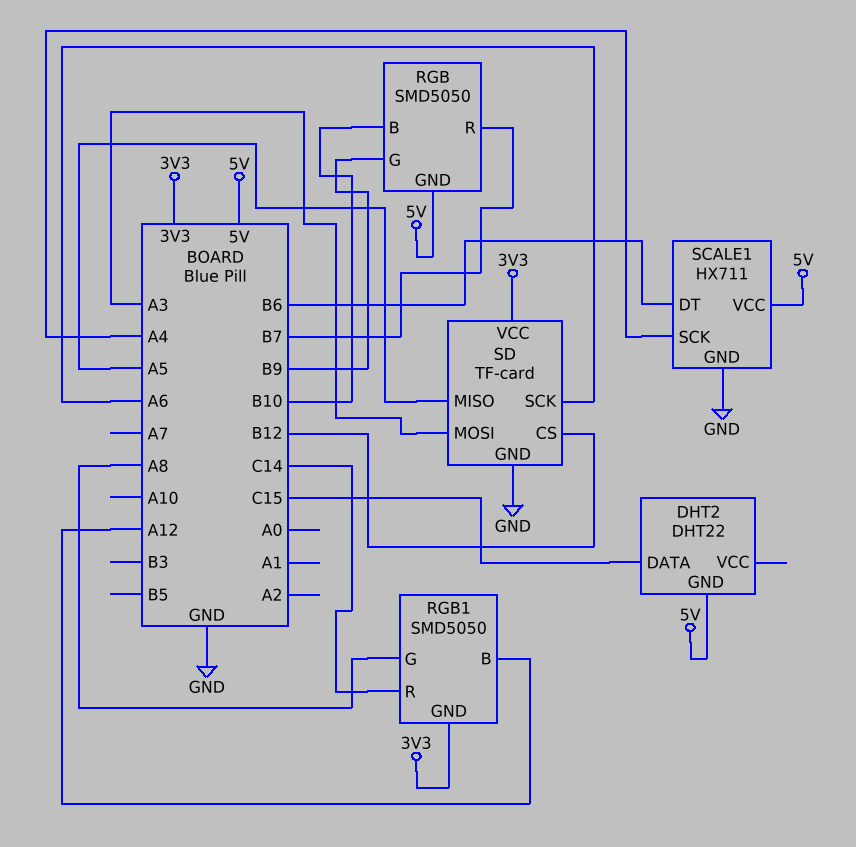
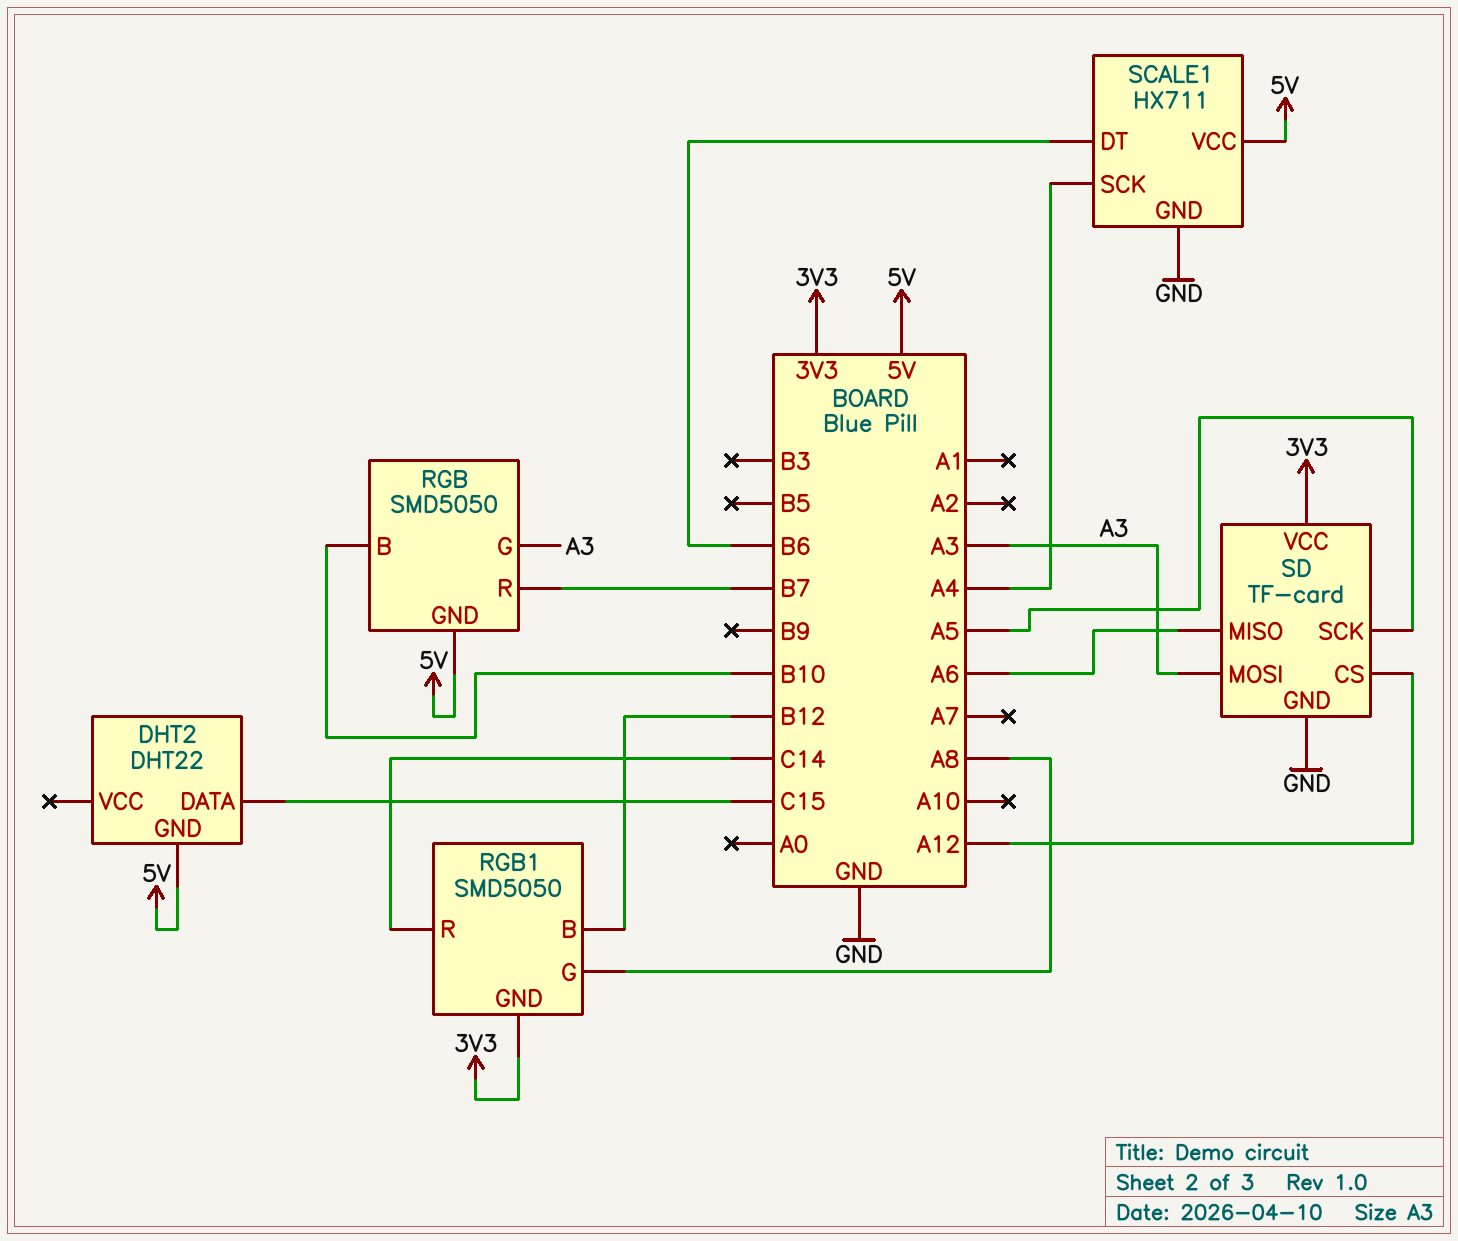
RGB pin G: B9 -> A3
RGB1 pin B: A12 -> B12
SD pin CS: B12 -> A12
SD pin MISO: A5 -> A6
SD pin SCK: A6 -> A5

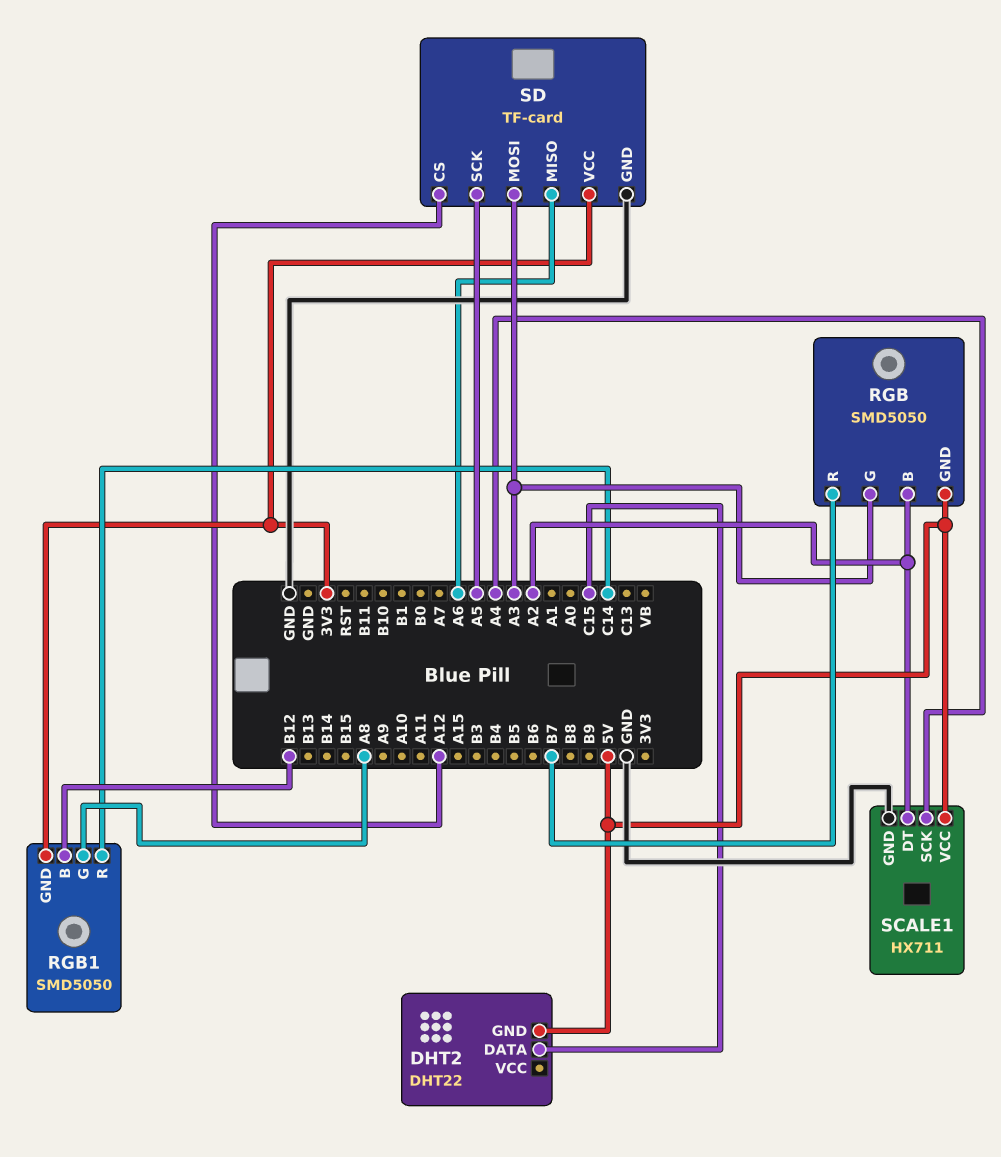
RGB pin B: B10 -> A2
SCALE1 pin DT: B6 -> A2

